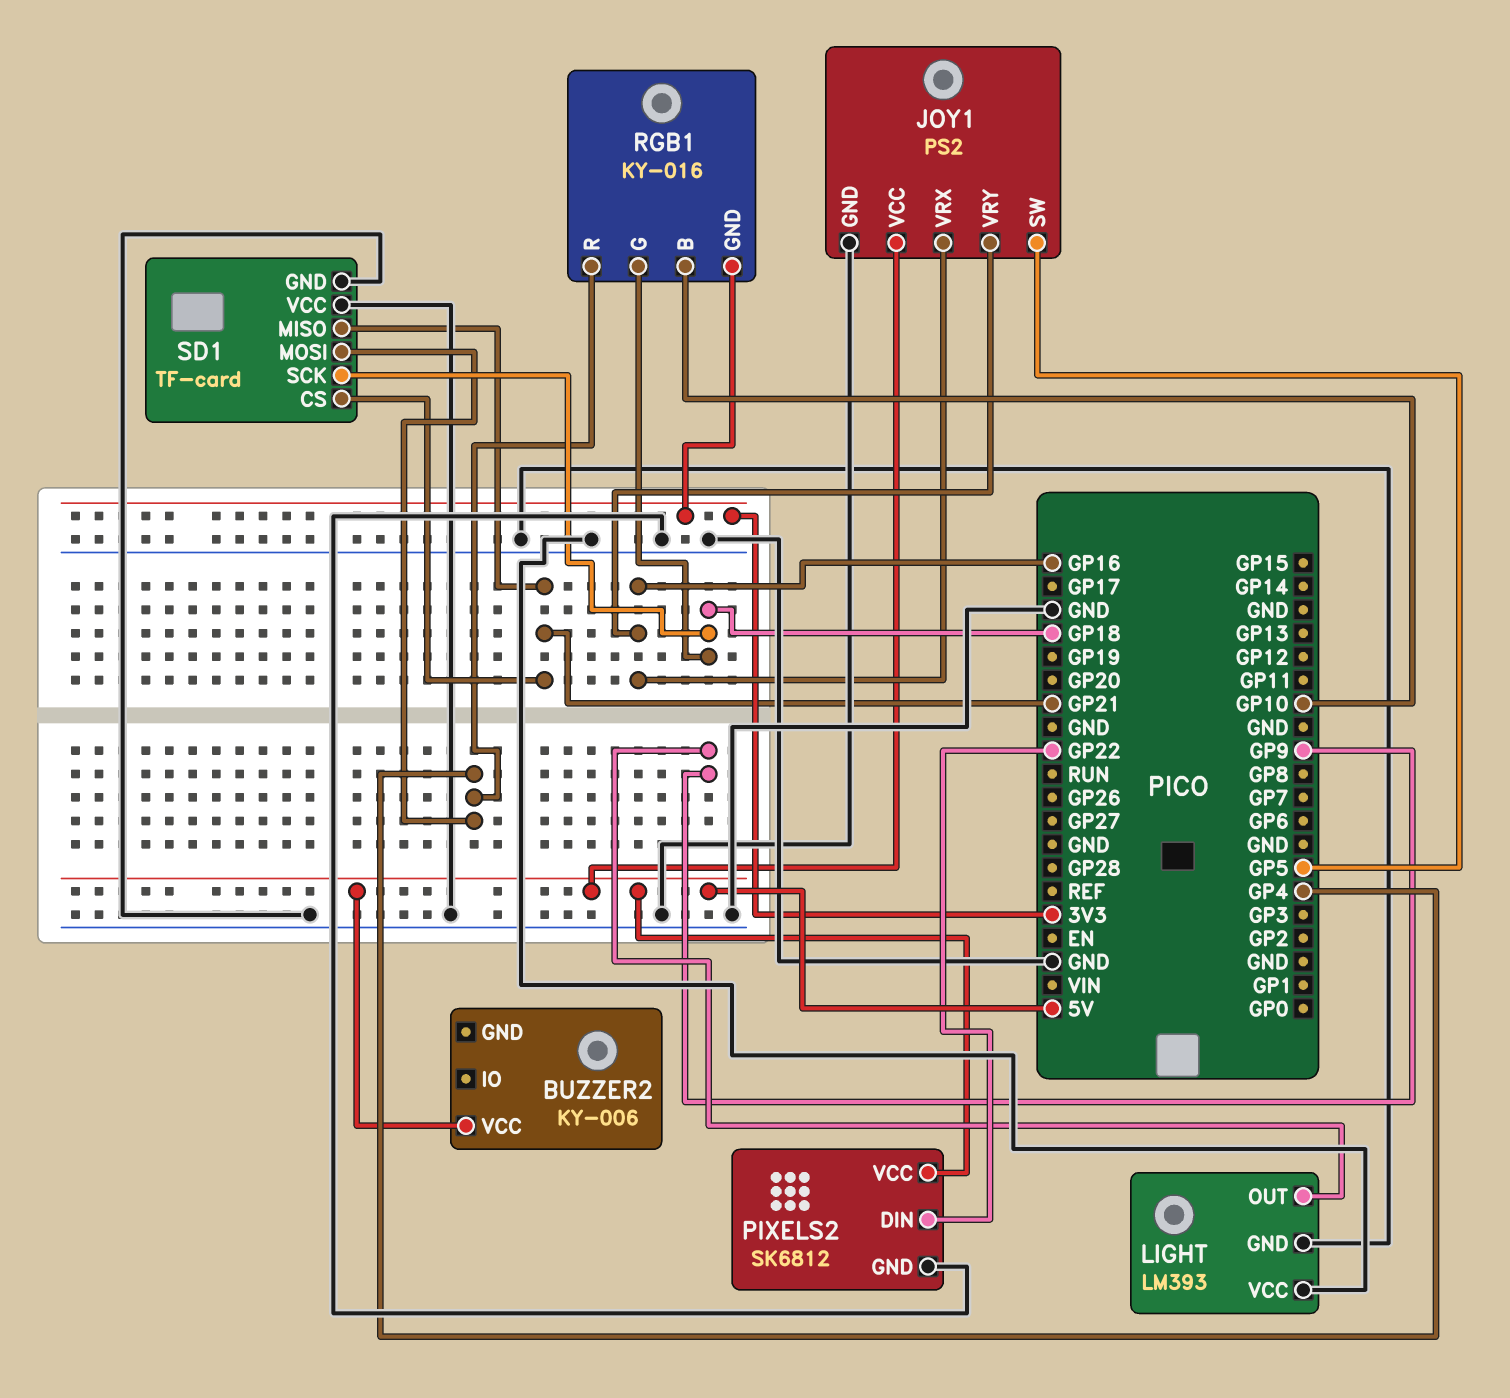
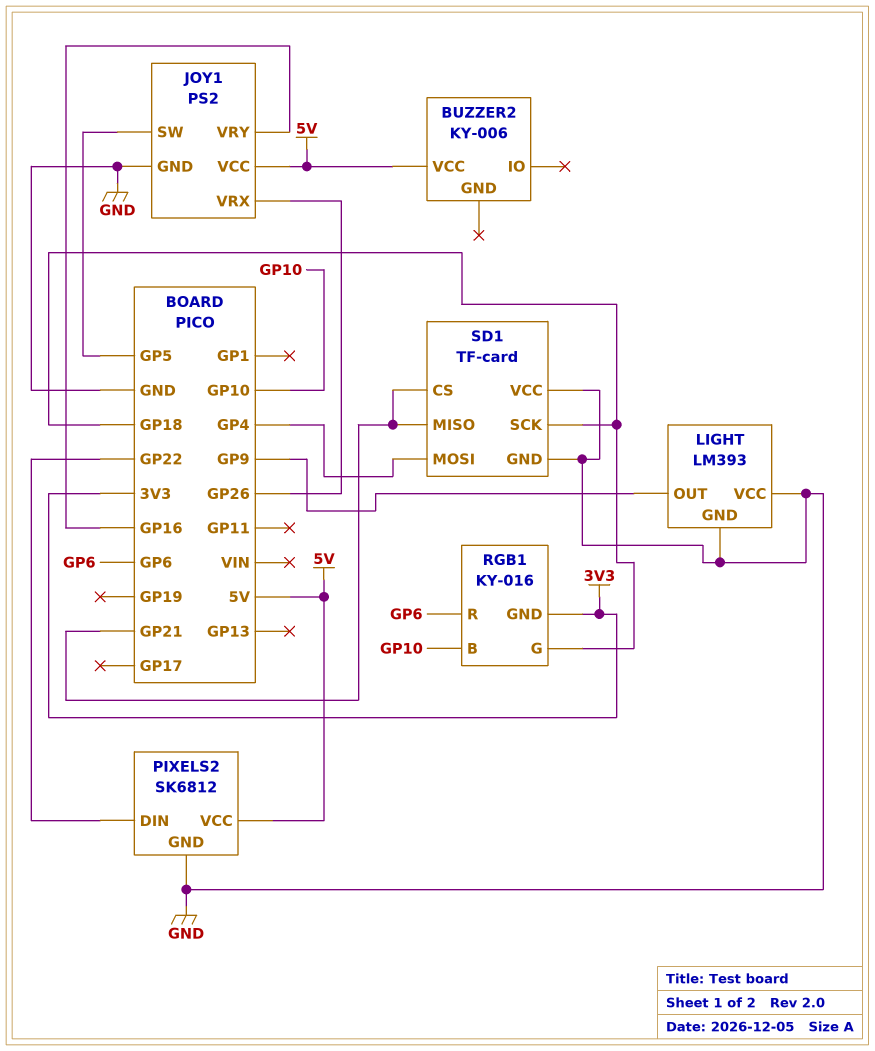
JOY1 pin VRX: GP16 -> GP26
RGB1 pin R: GP4 -> GP6

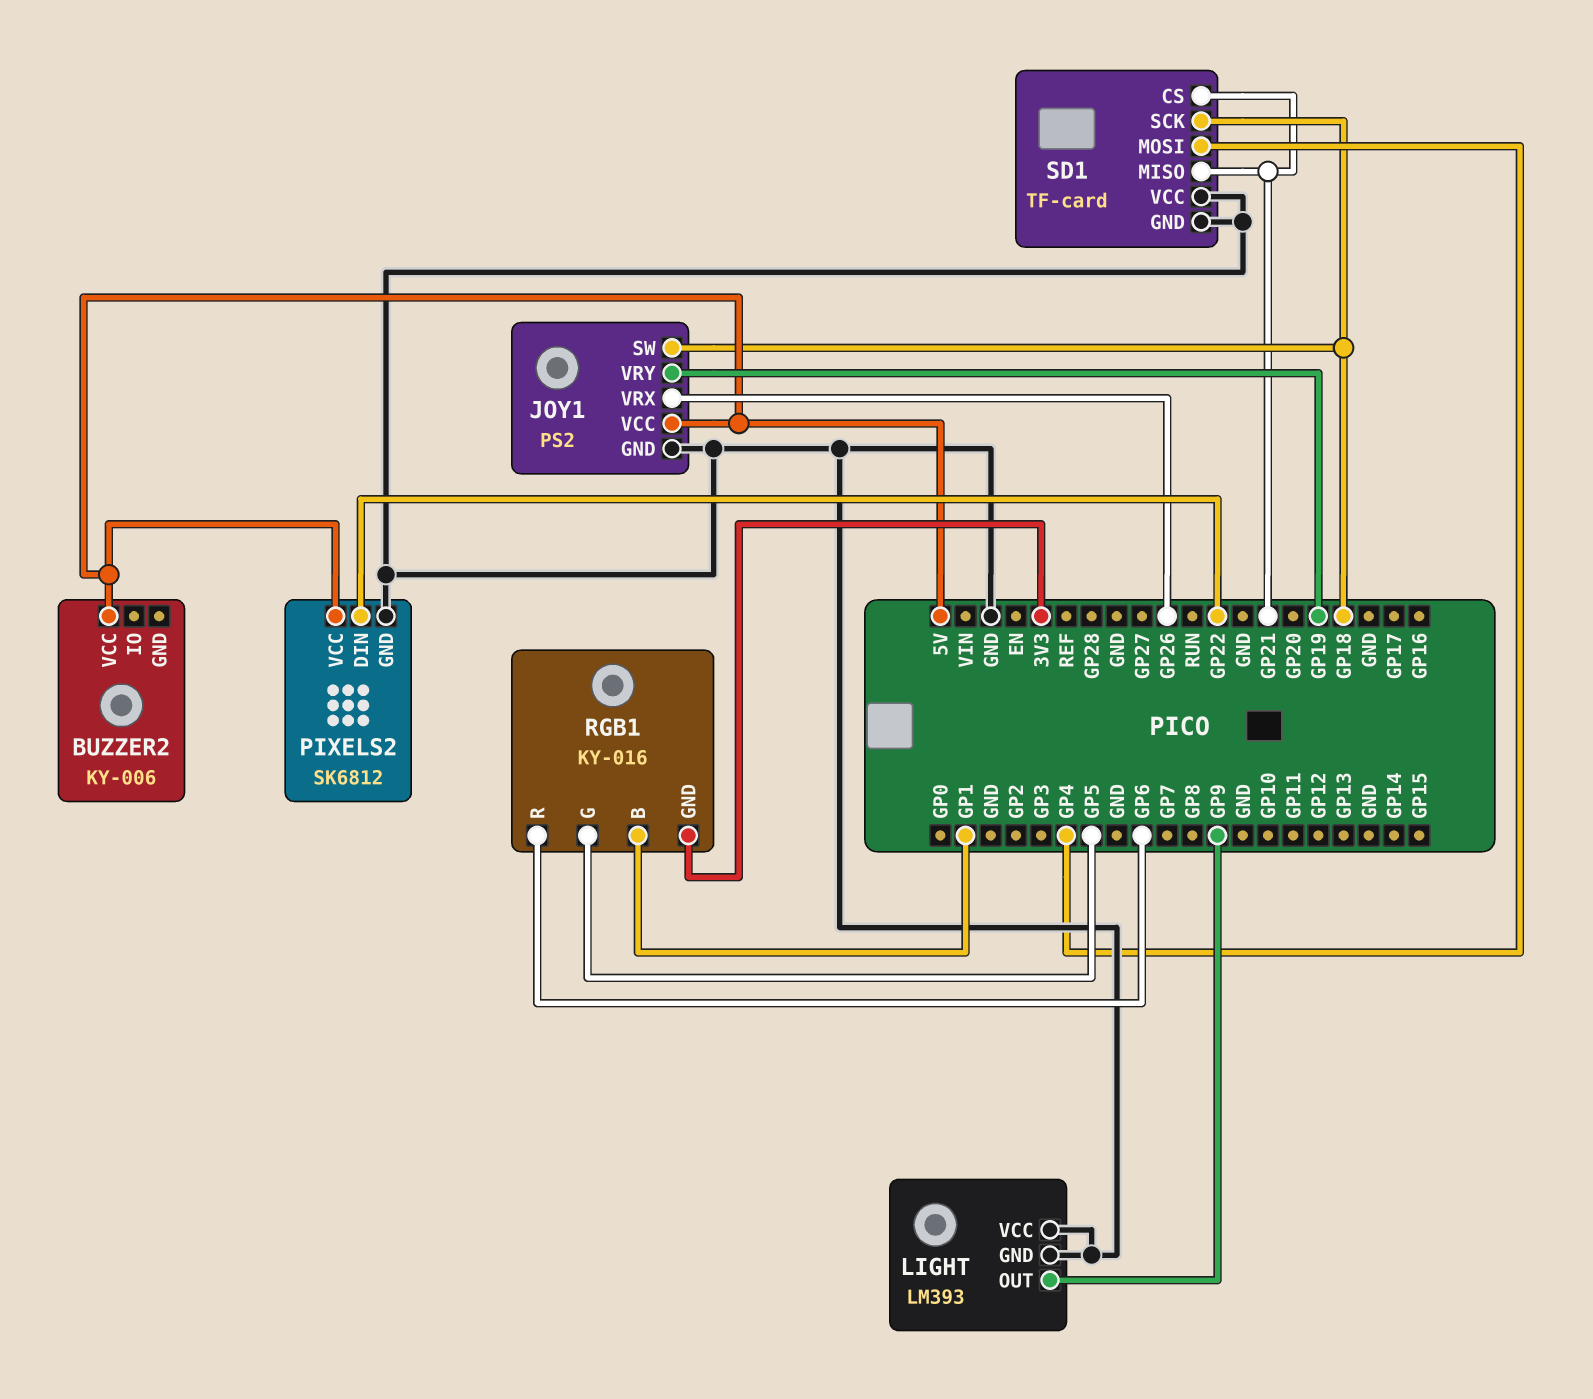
JOY1 pin SW: GP5 -> GP18
JOY1 pin VRY: GP16 -> GP19
RGB1 pin B: GP10 -> GP1
RGB1 pin G: GP18 -> GP5

